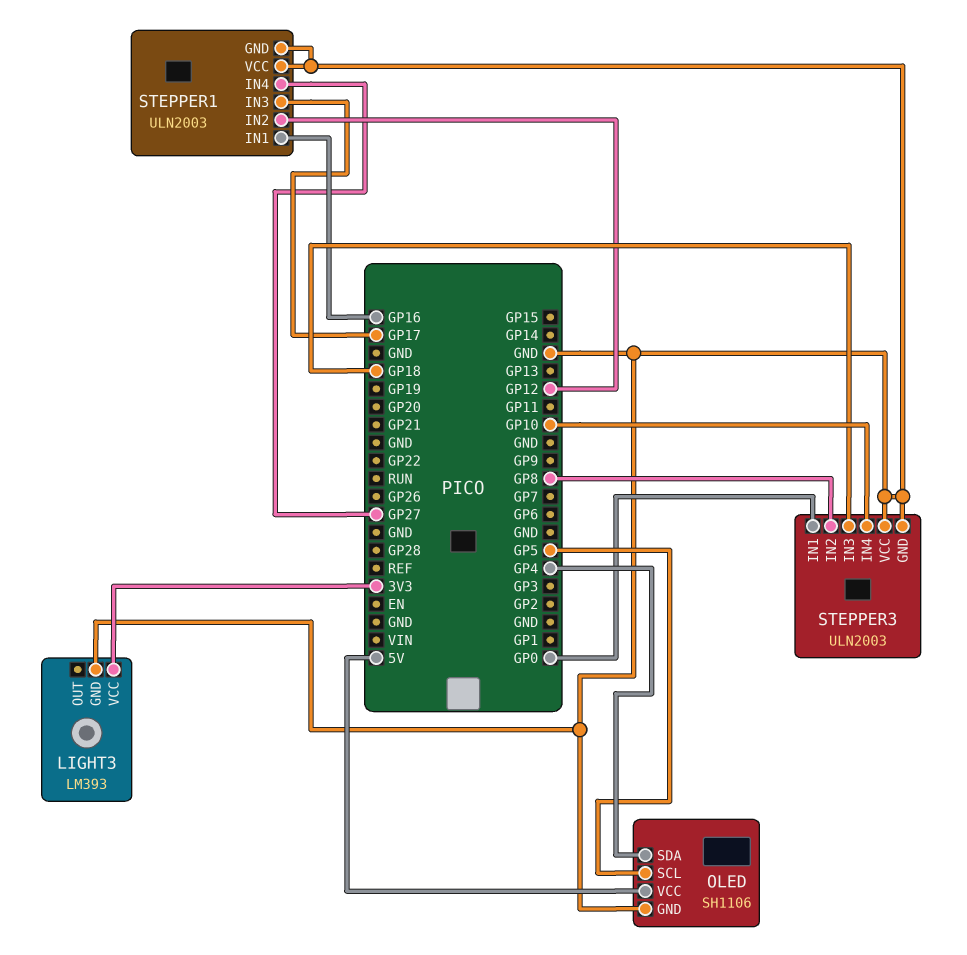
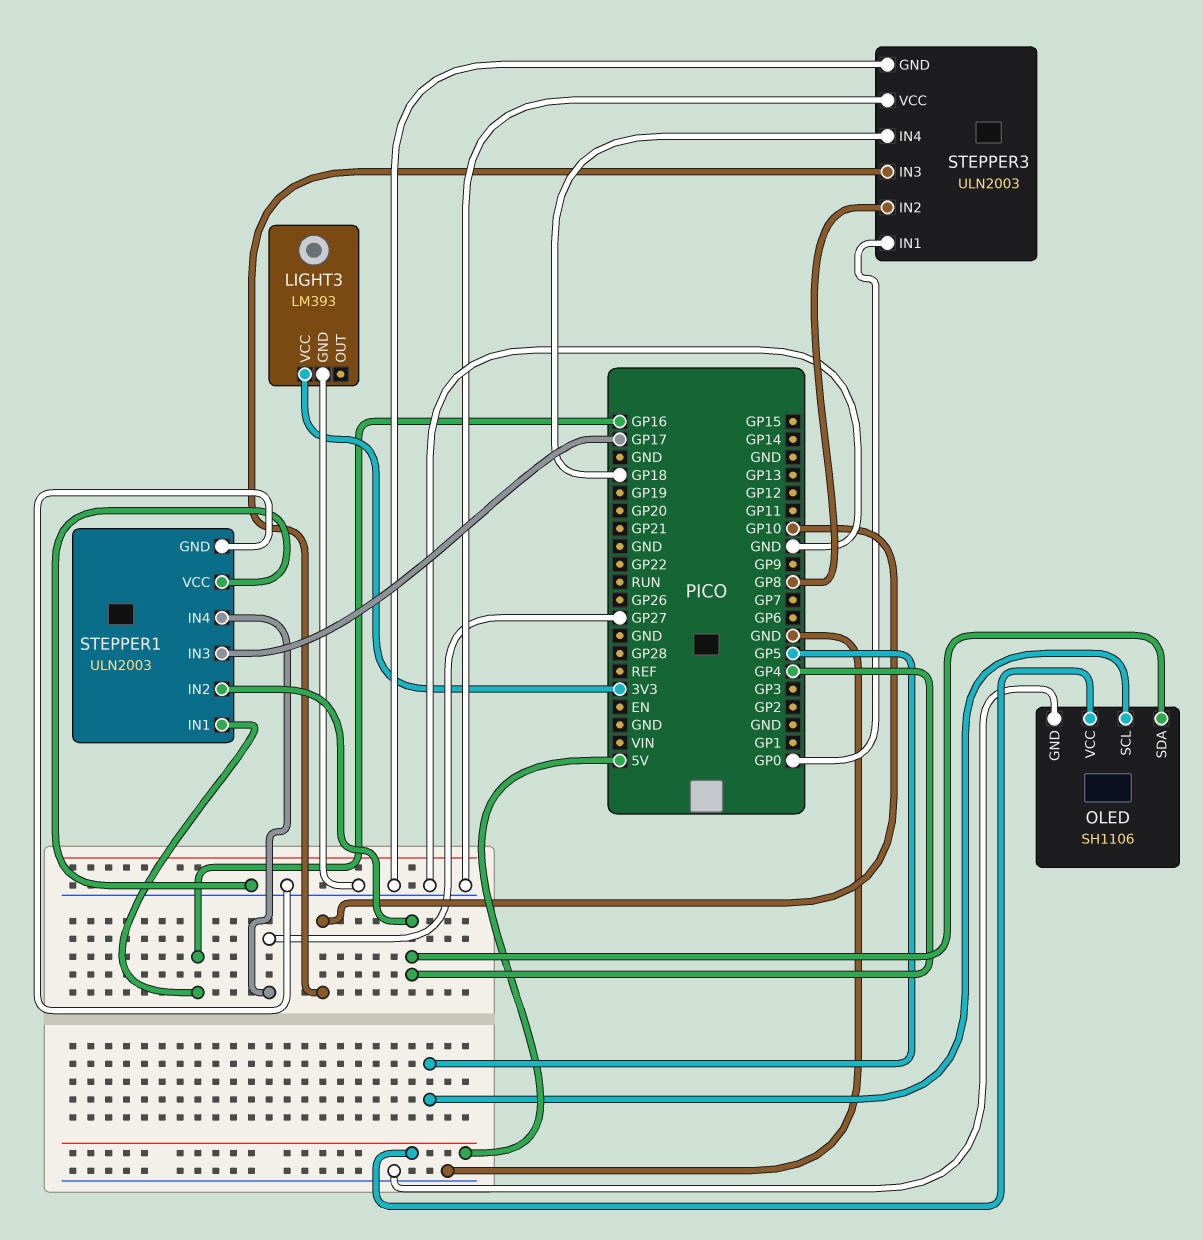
STEPPER1 pin IN2: GP12 -> GP4
STEPPER3 pin IN3: GP18 -> GP10
STEPPER3 pin IN4: GP10 -> GP18

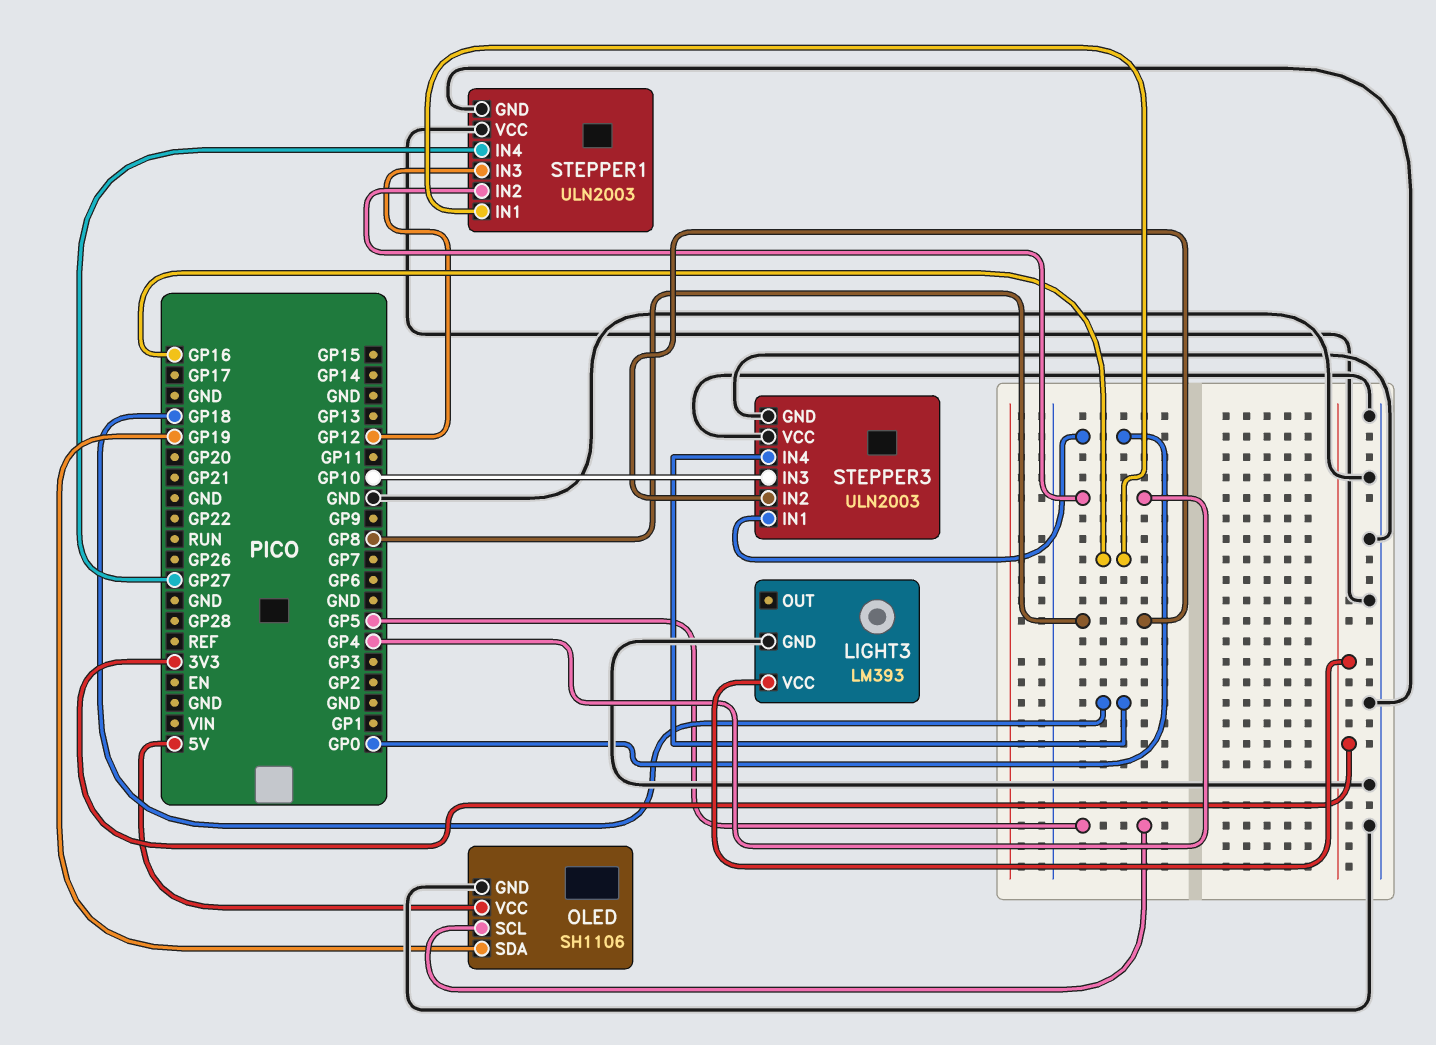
OLED pin SDA: GP4 -> GP19
STEPPER1 pin IN3: GP17 -> GP12

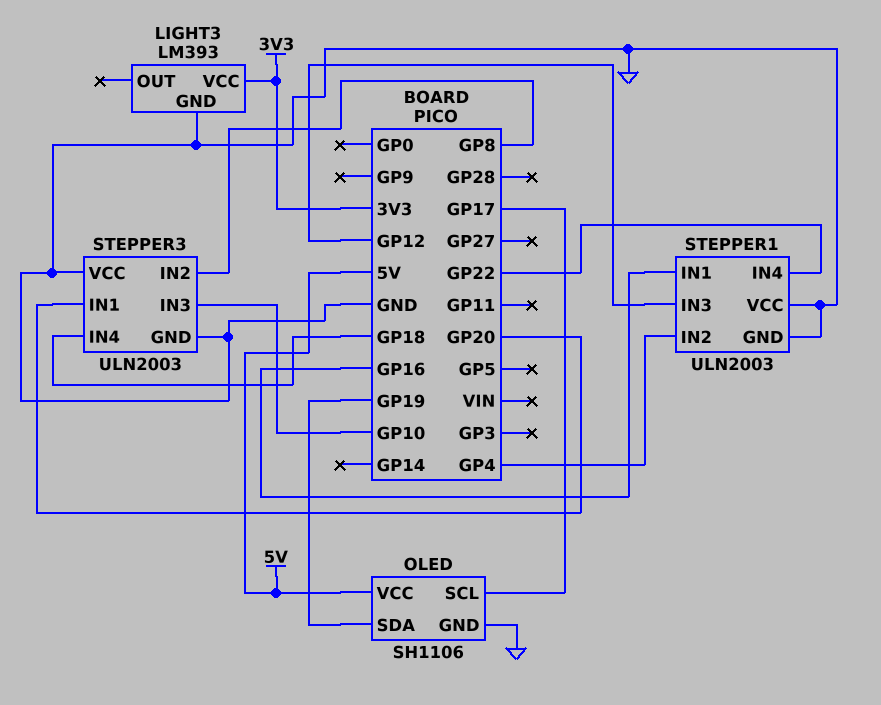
OLED pin SCL: GP5 -> GP17
STEPPER1 pin IN4: GP27 -> GP22
STEPPER3 pin IN1: GP0 -> GP20

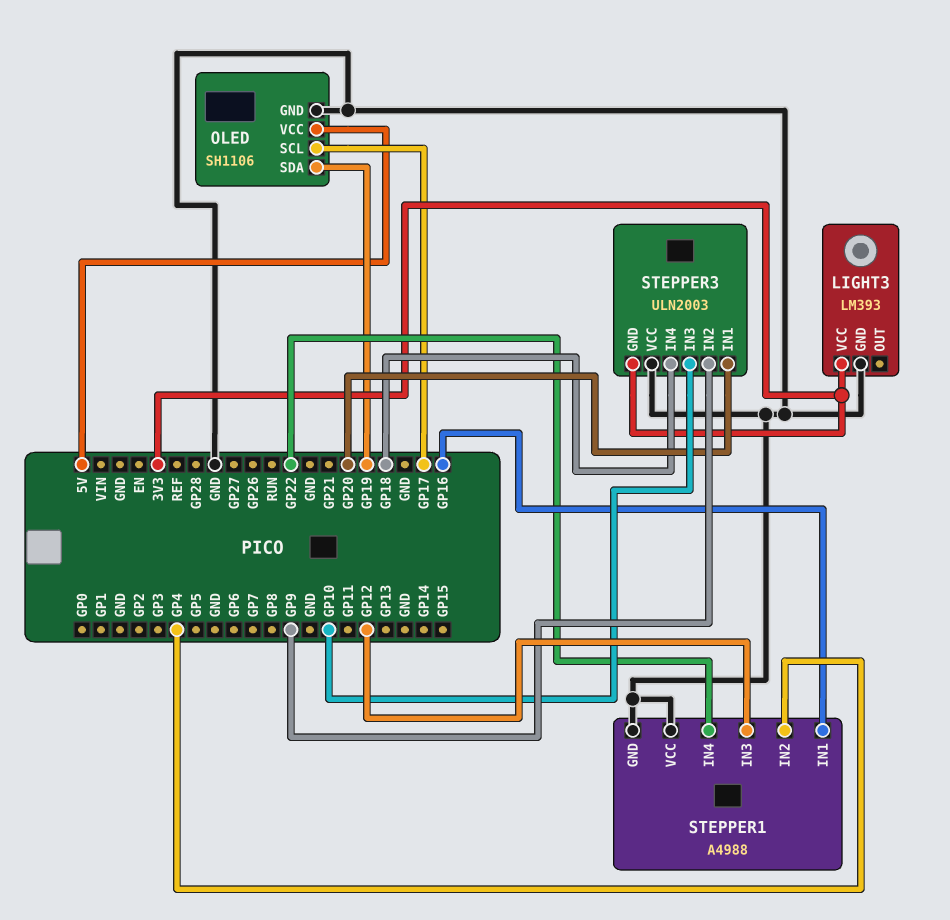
STEPPER1: ULN2003 -> A4988
STEPPER3 pin GND: GND -> 3V3
STEPPER3 pin IN2: GP8 -> GP9

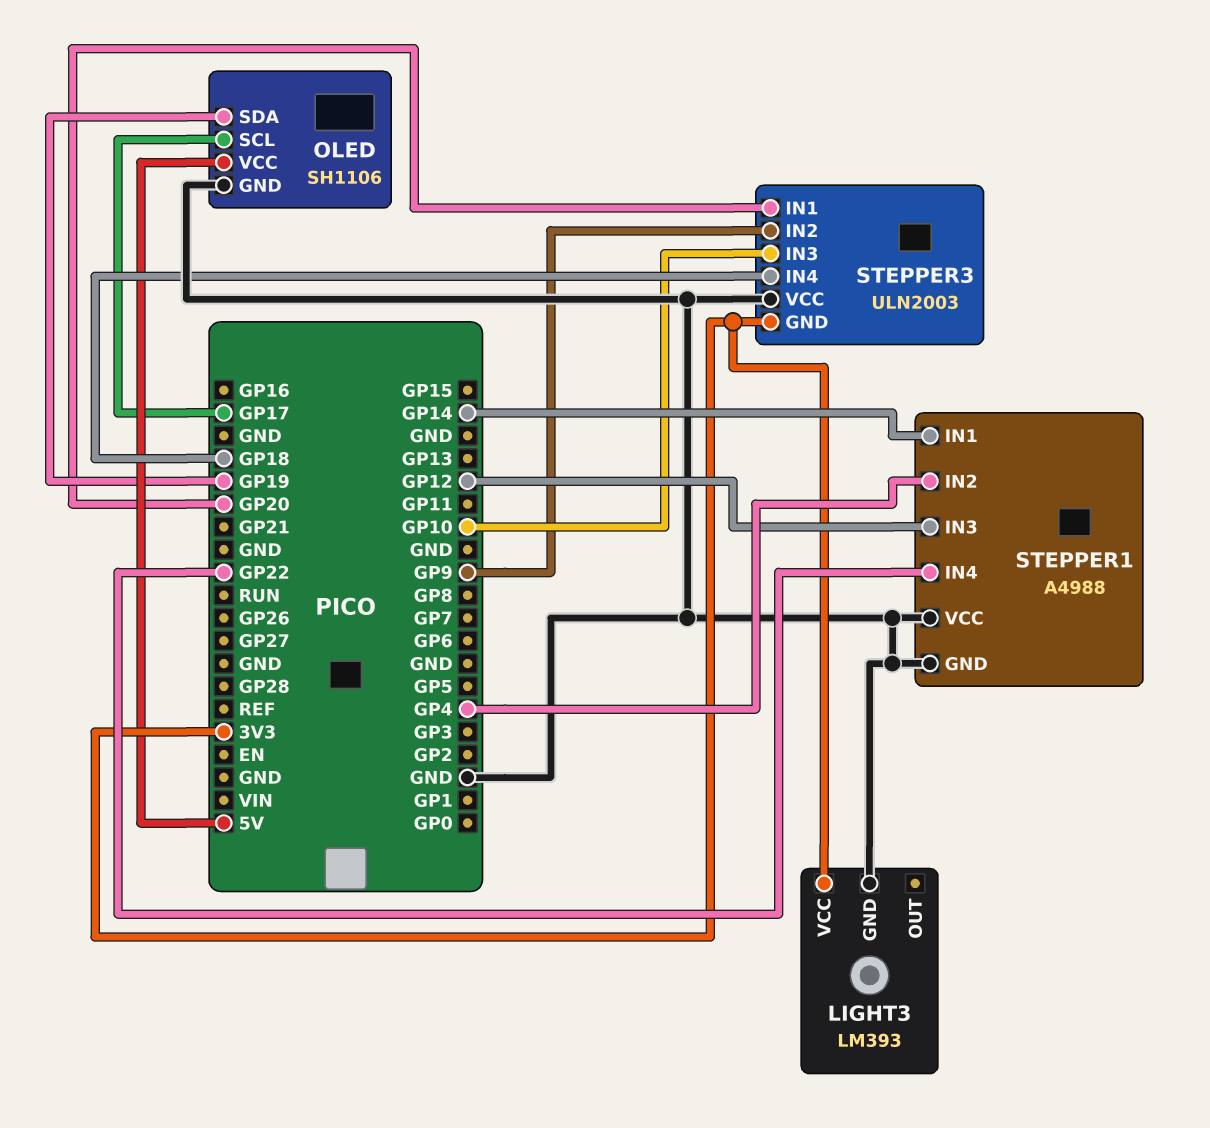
STEPPER1 pin IN1: GP16 -> GP14

